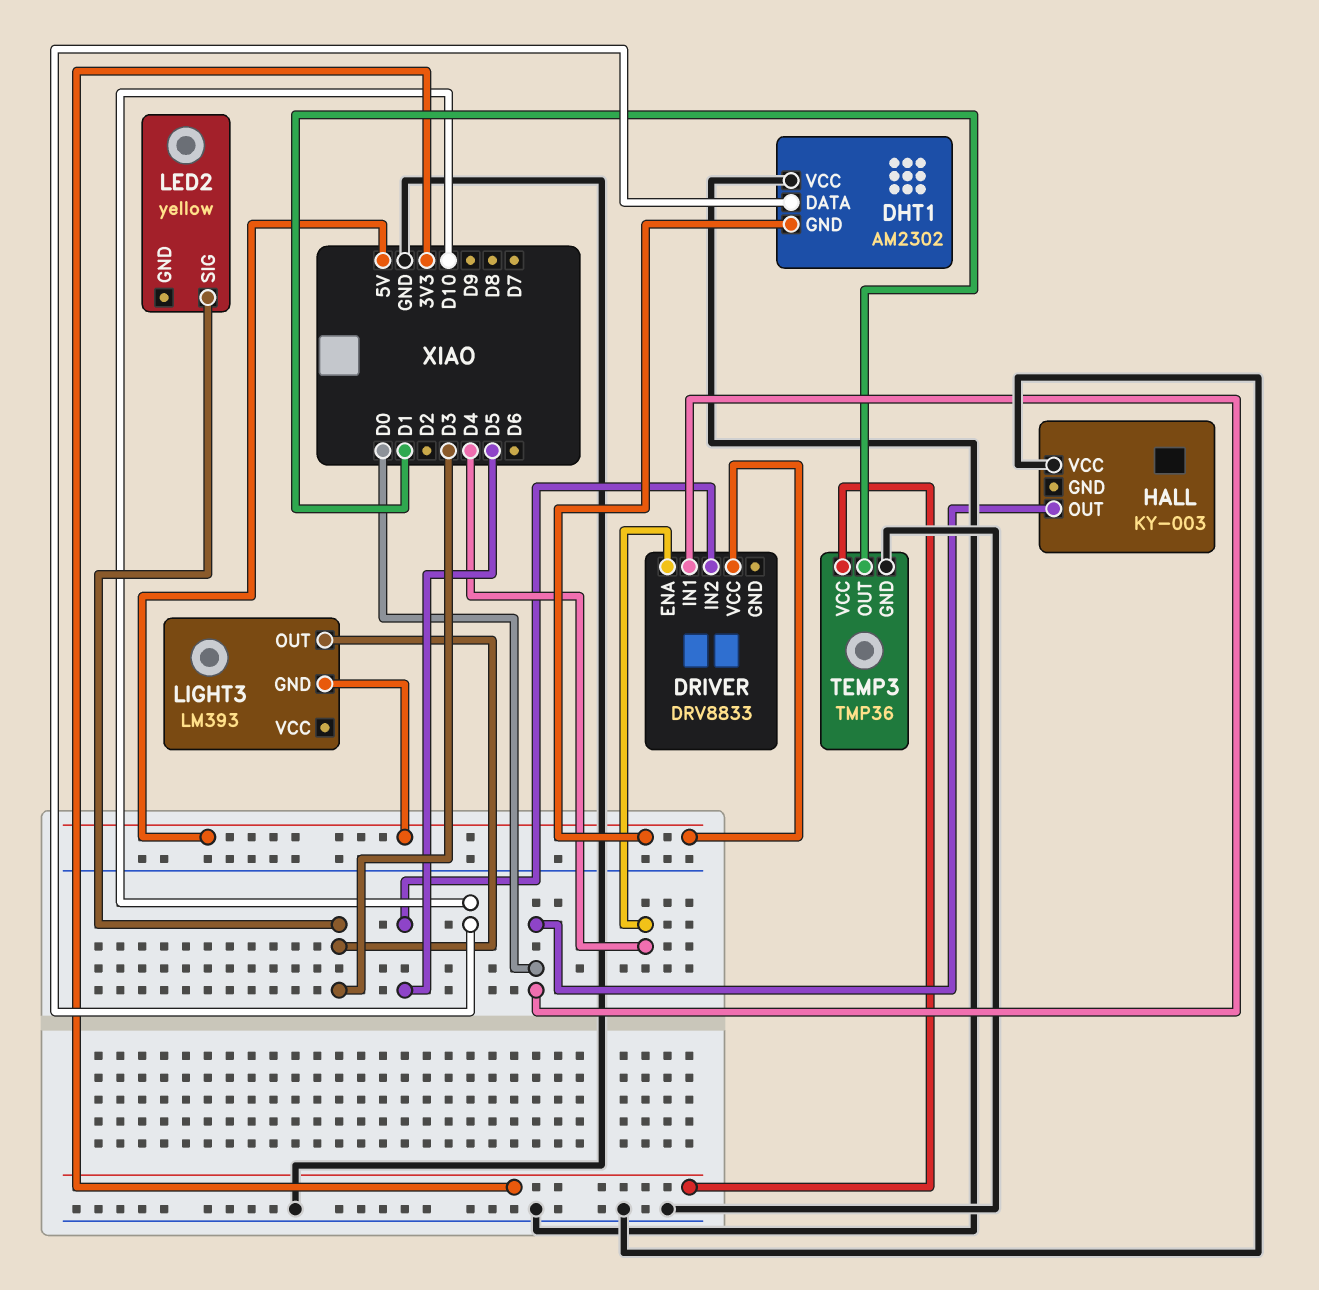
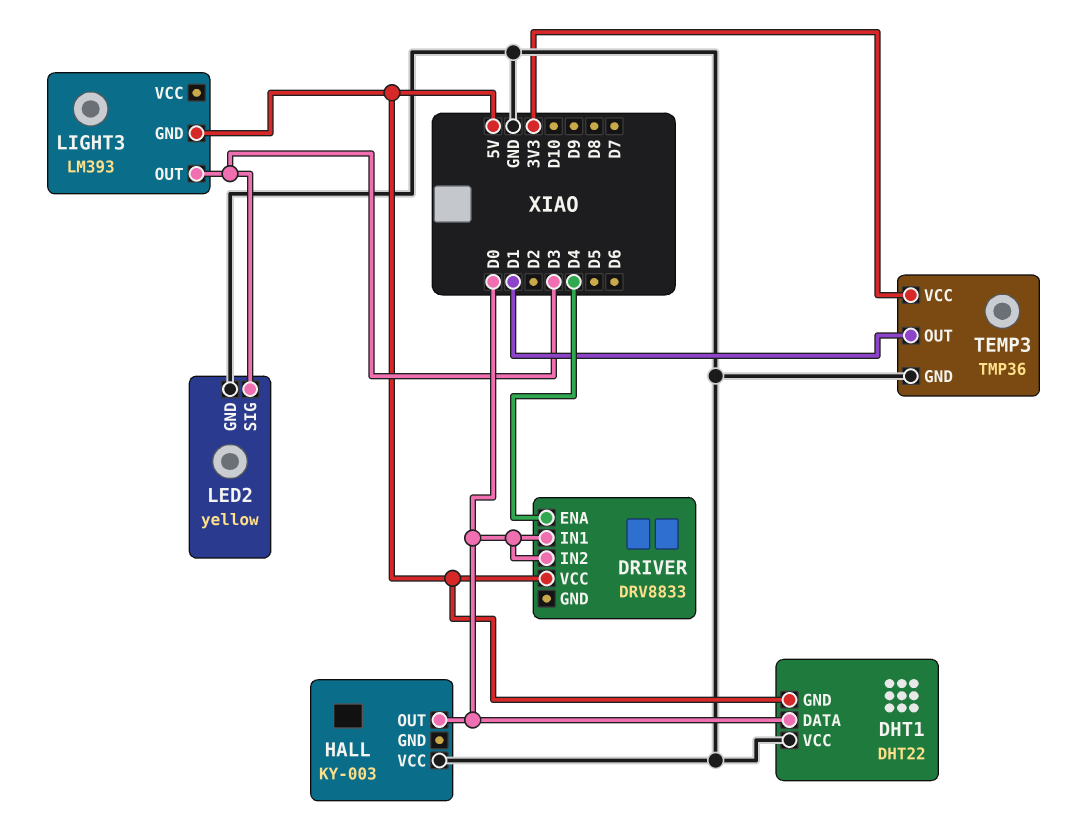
DHT1: AM2302 -> DHT22
DHT1 pin DATA: D10 -> D0
DRIVER pin IN2: D5 -> D0
LED2 pin GND: none -> GND

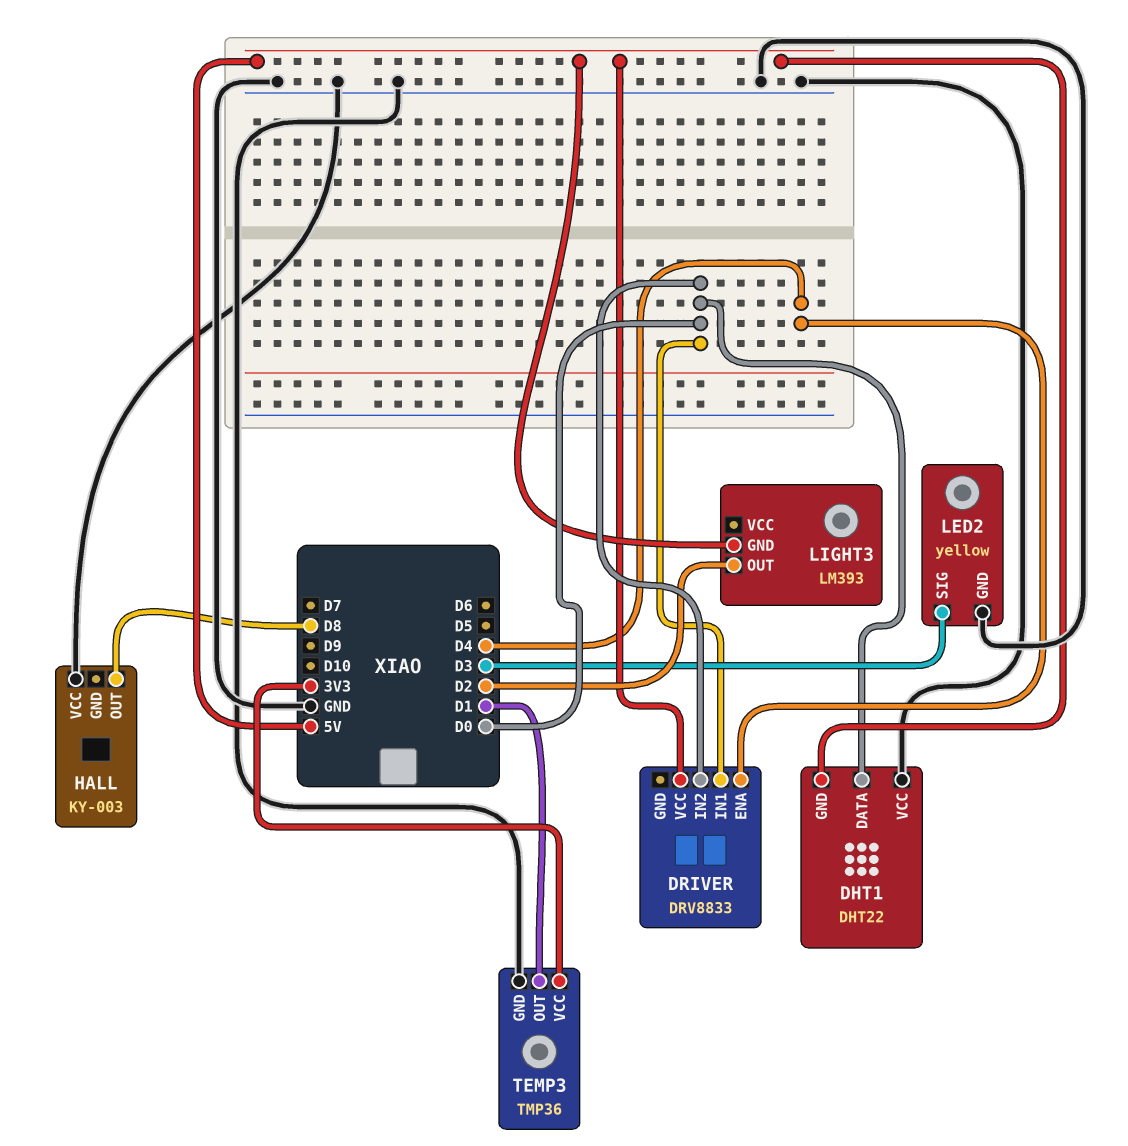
HALL pin OUT: D0 -> D8
LIGHT3 pin OUT: D3 -> D2

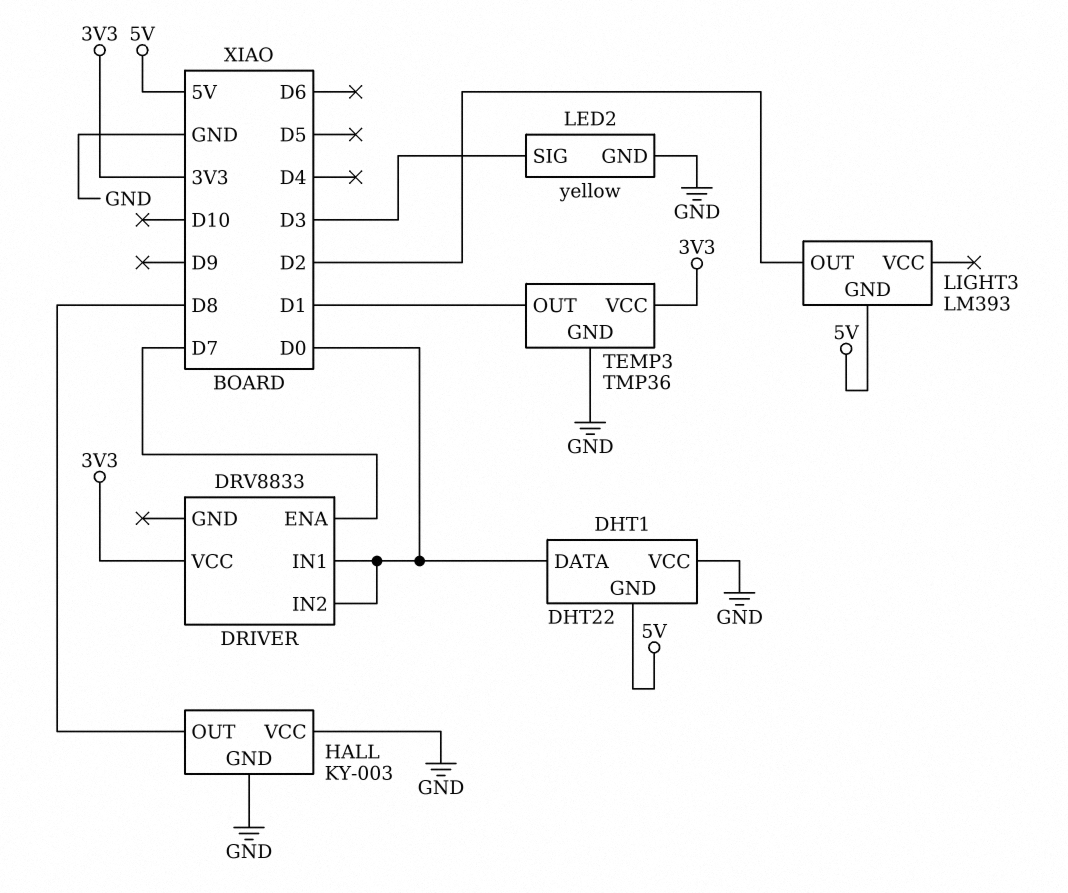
DRIVER pin ENA: D4 -> D7
DRIVER pin VCC: 5V -> 3V3
HALL pin GND: none -> GND

